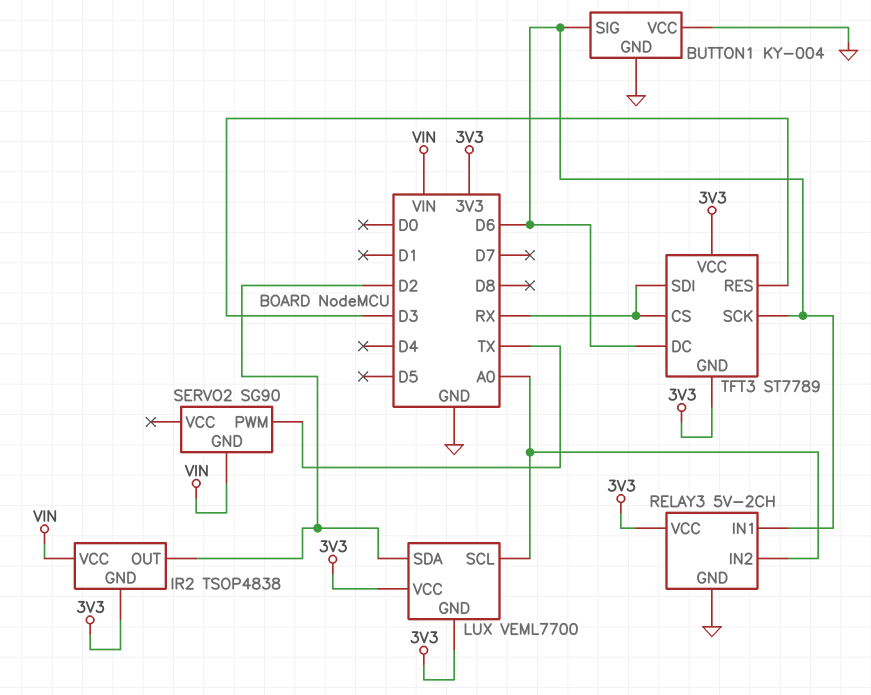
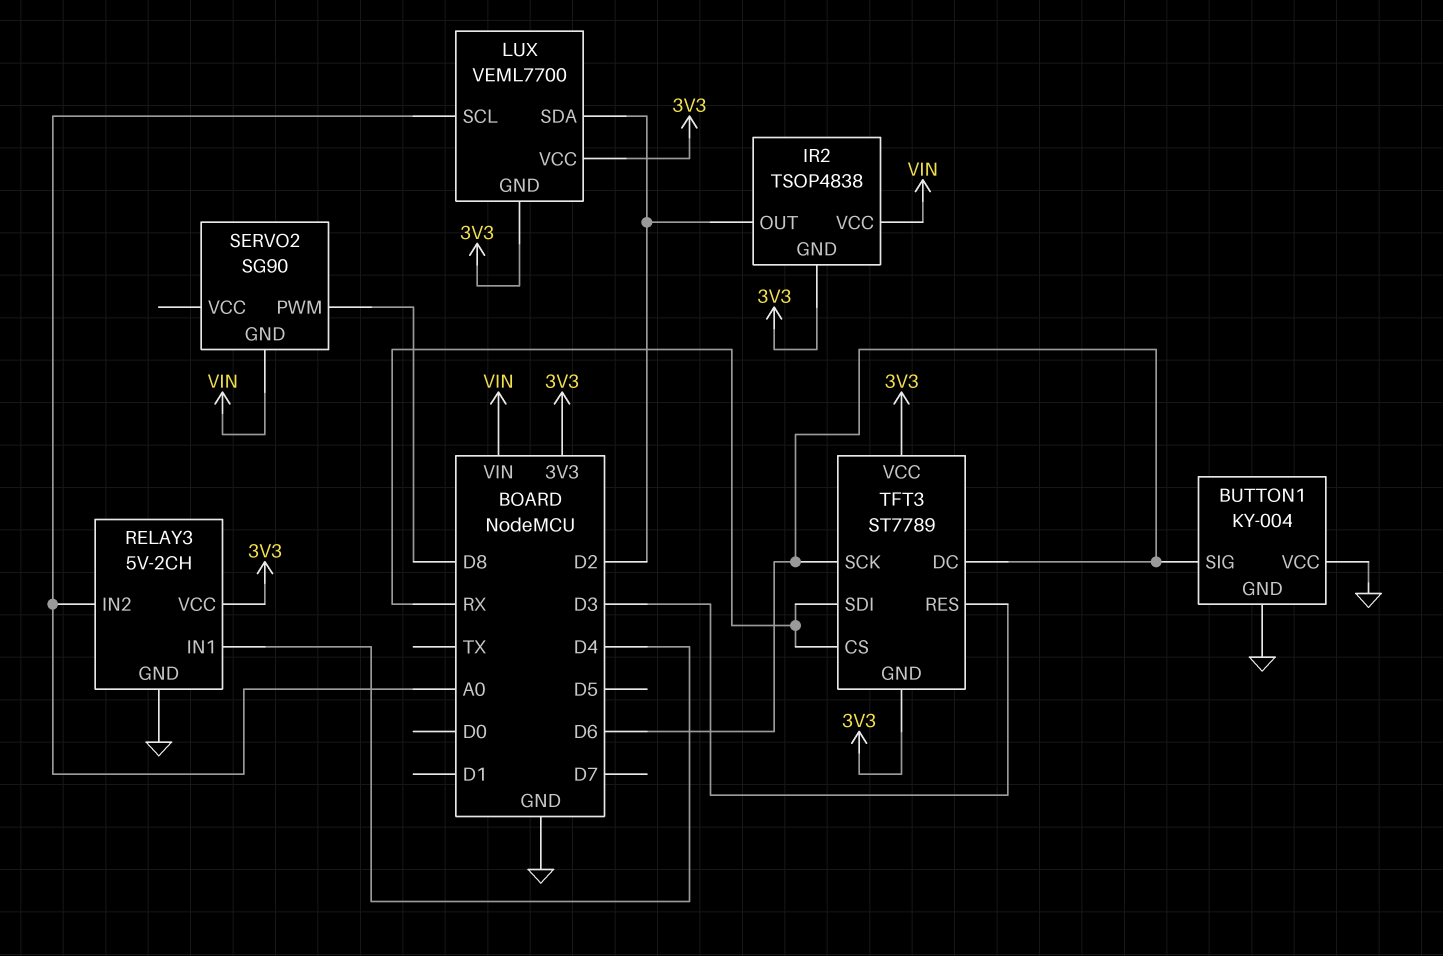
RELAY3 pin IN1: D6 -> D4
SERVO2 pin PWM: TX -> D8

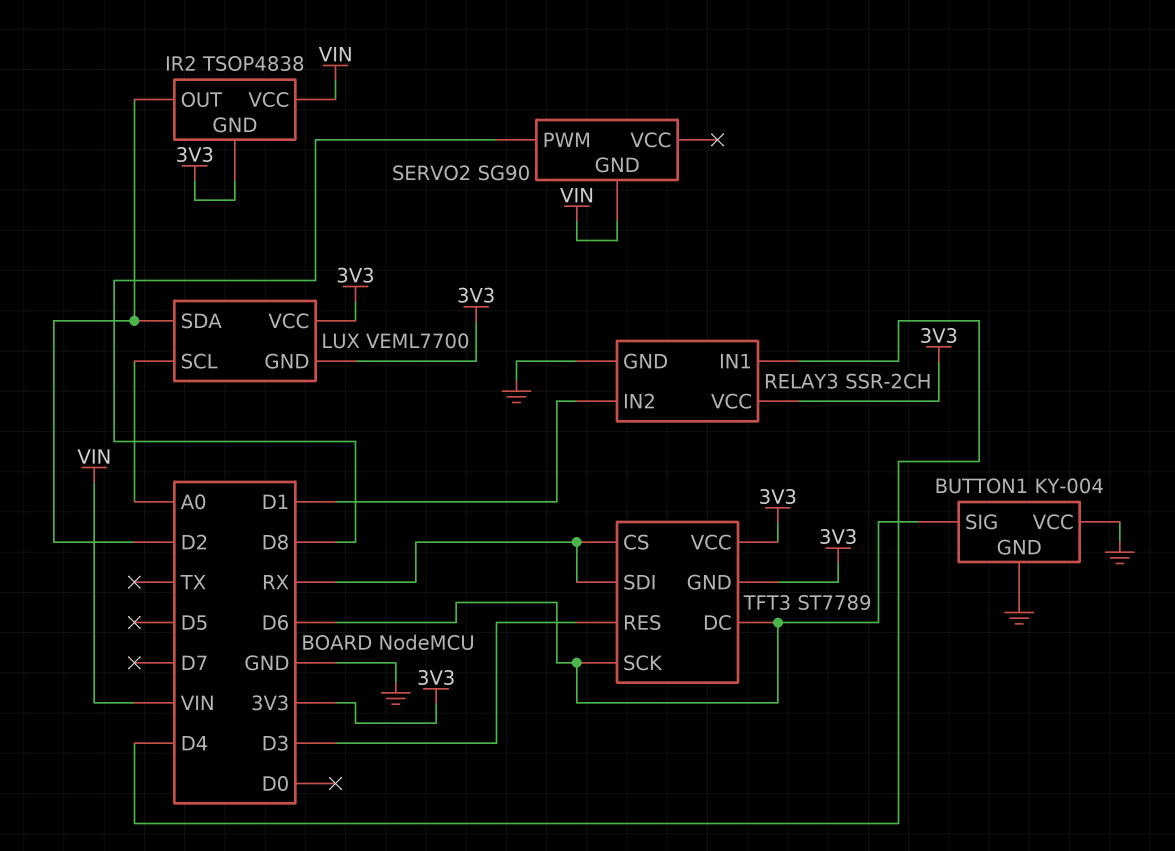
RELAY3: 5V-2CH -> SSR-2CH
RELAY3 pin IN2: A0 -> D1

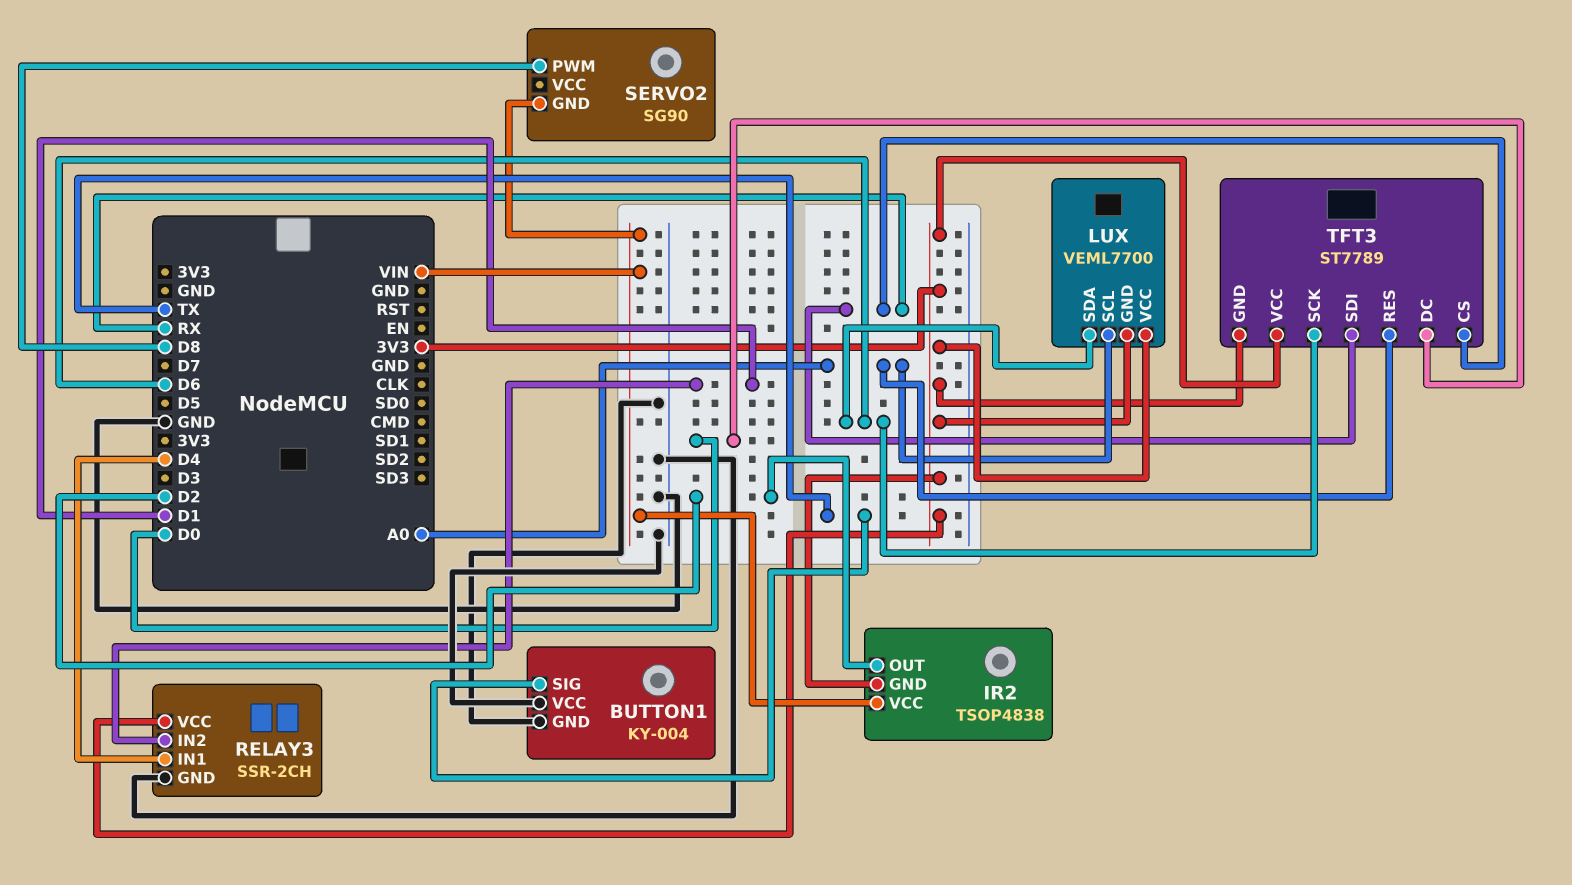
BUTTON1 pin SIG: D6 -> TX
LUX pin SDA: D2 -> D6
TFT3 pin DC: D6 -> D0
TFT3 pin RES: D3 -> A0

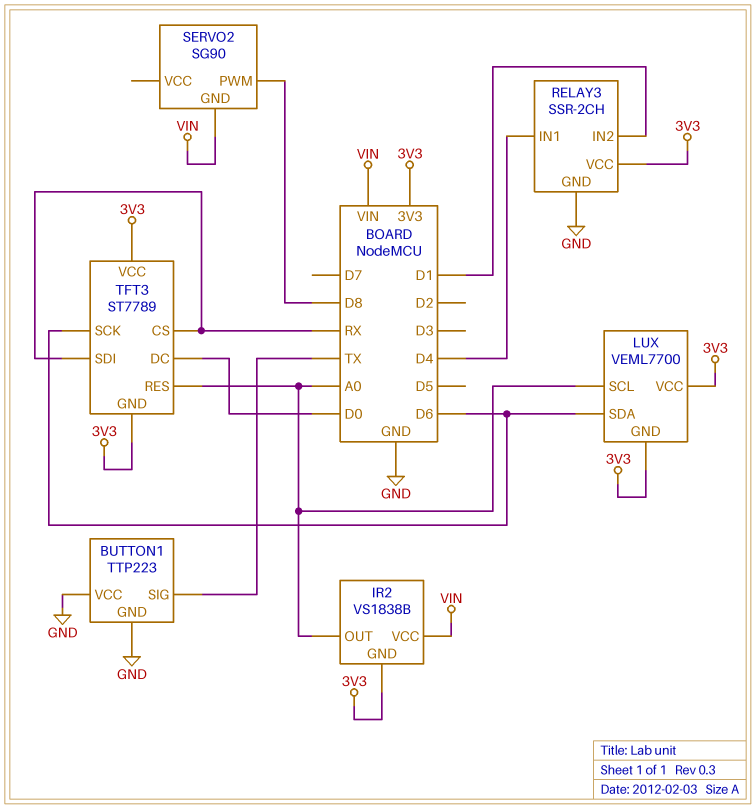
BUTTON1: KY-004 -> TTP223
IR2: TSOP4838 -> VS1838B
IR2 pin OUT: D2 -> A0

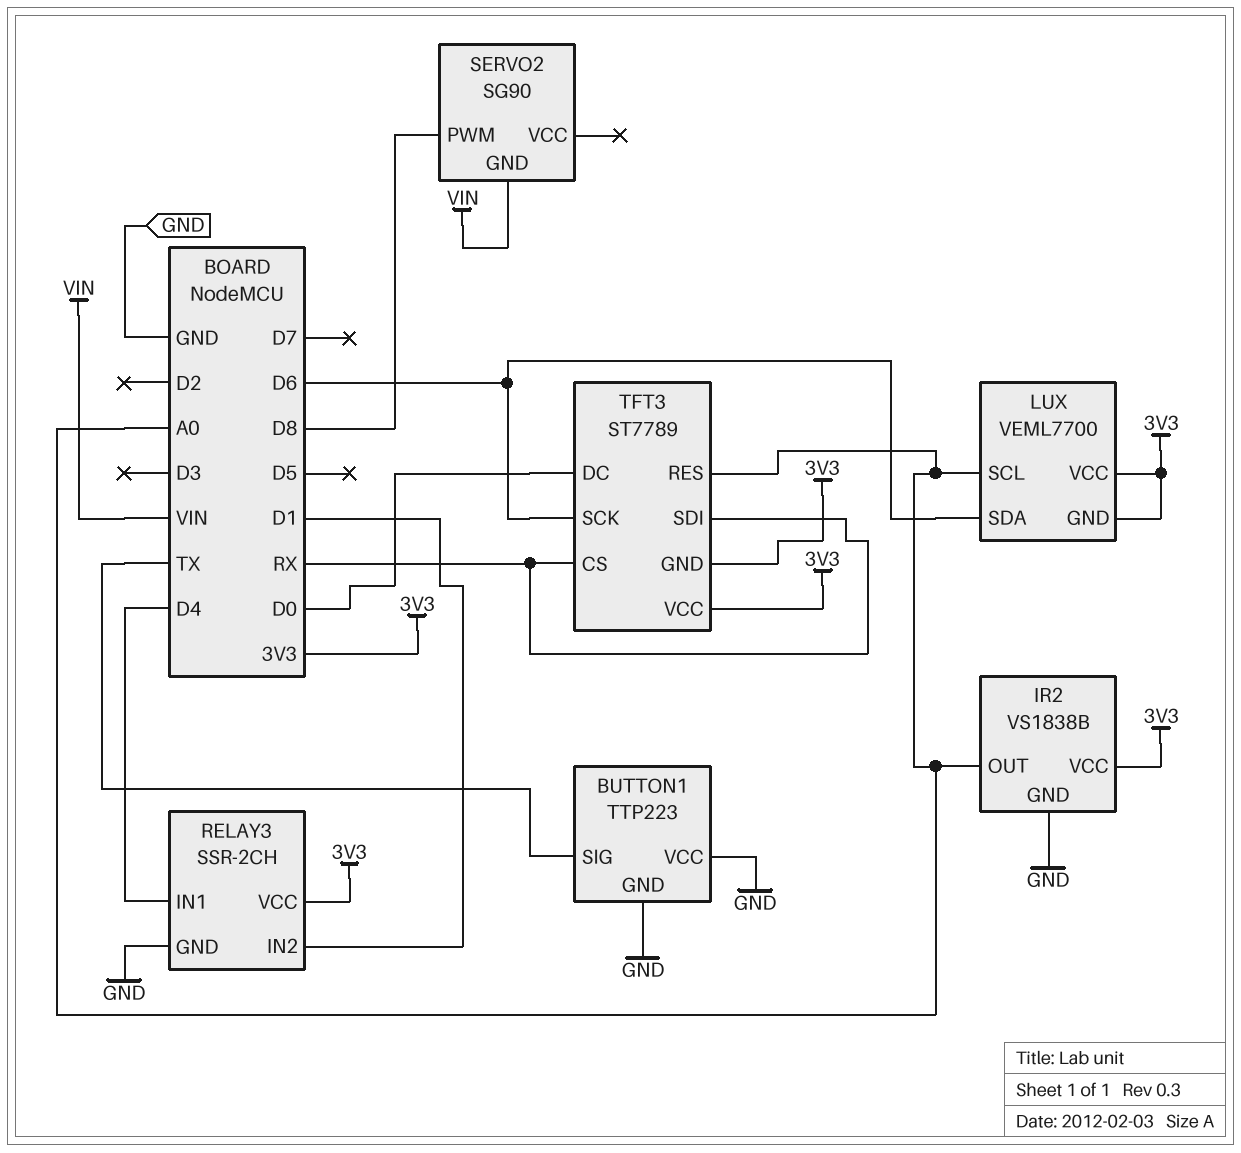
IR2 pin GND: 3V3 -> GND
IR2 pin VCC: VIN -> 3V3

